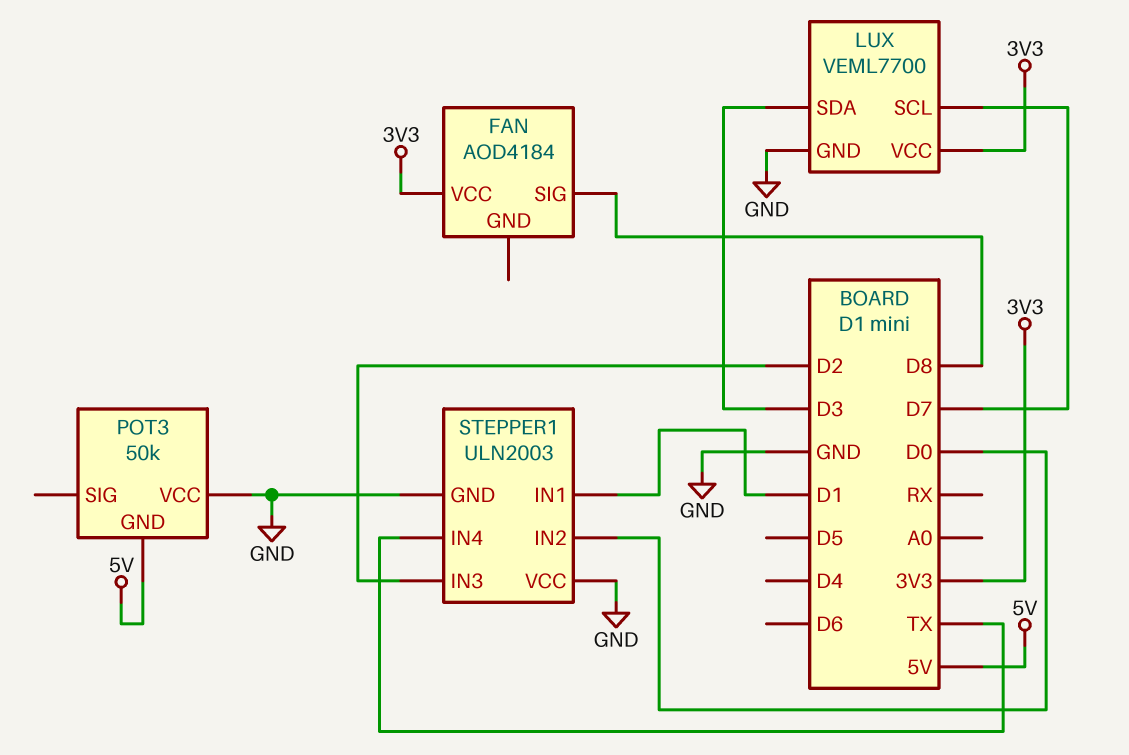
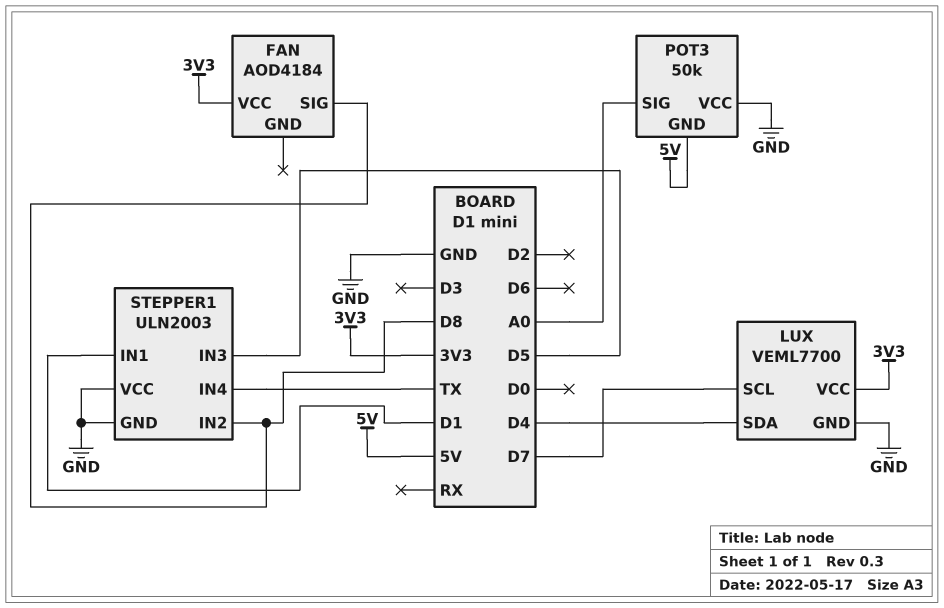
LUX pin SDA: D3 -> D4
POT3 pin SIG: none -> A0
STEPPER1 pin IN2: D0 -> D8
STEPPER1 pin IN3: D2 -> D5

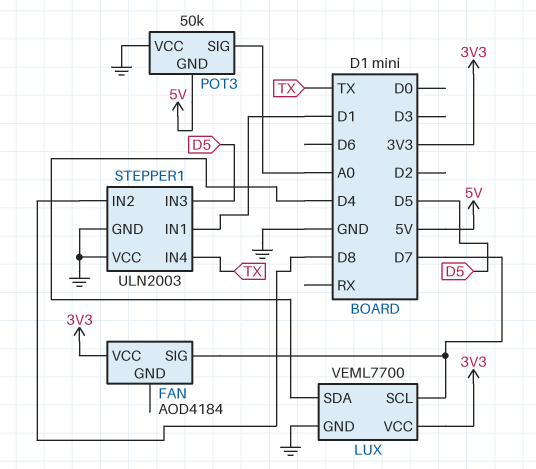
FAN pin SIG: D8 -> D7

